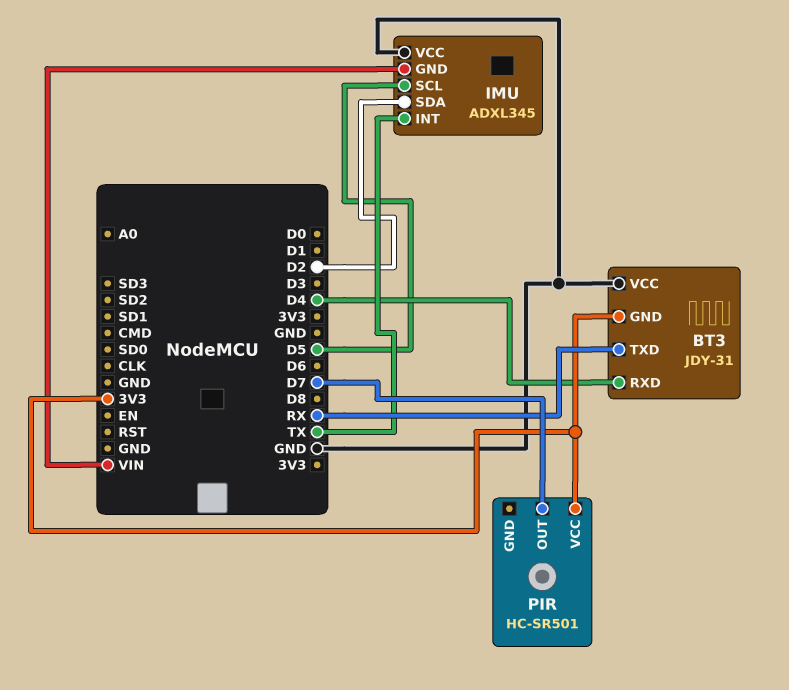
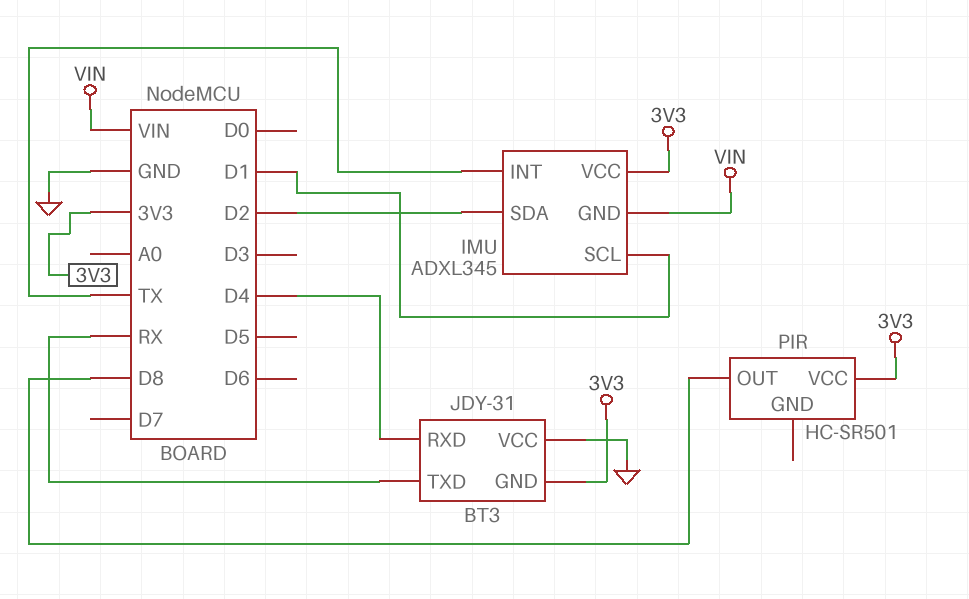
IMU pin SCL: D5 -> D1
IMU pin VCC: GND -> 3V3
PIR pin OUT: D7 -> D8

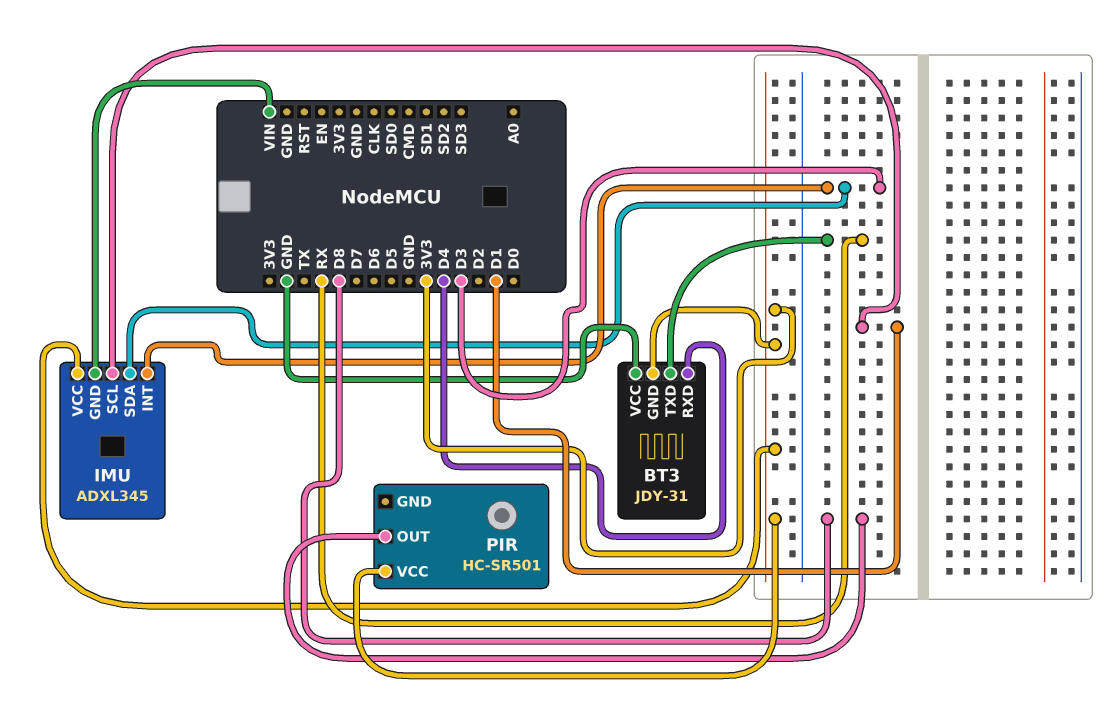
IMU pin INT: TX -> D3
IMU pin SDA: D2 -> D3

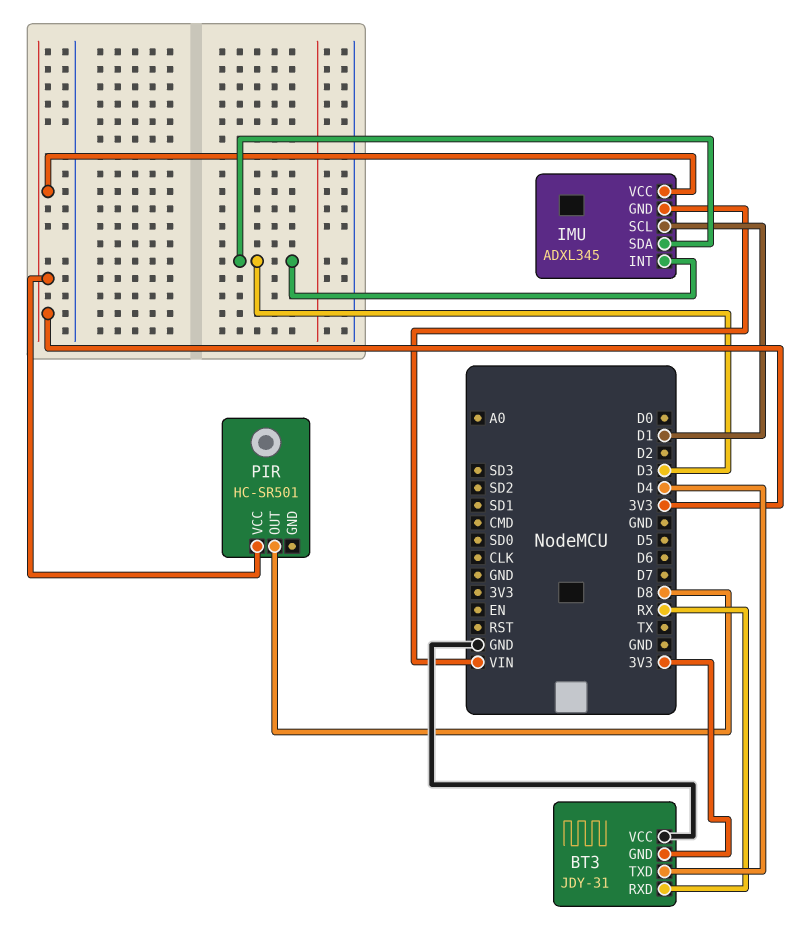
BT3 pin RXD: D4 -> RX
BT3 pin TXD: RX -> D4

